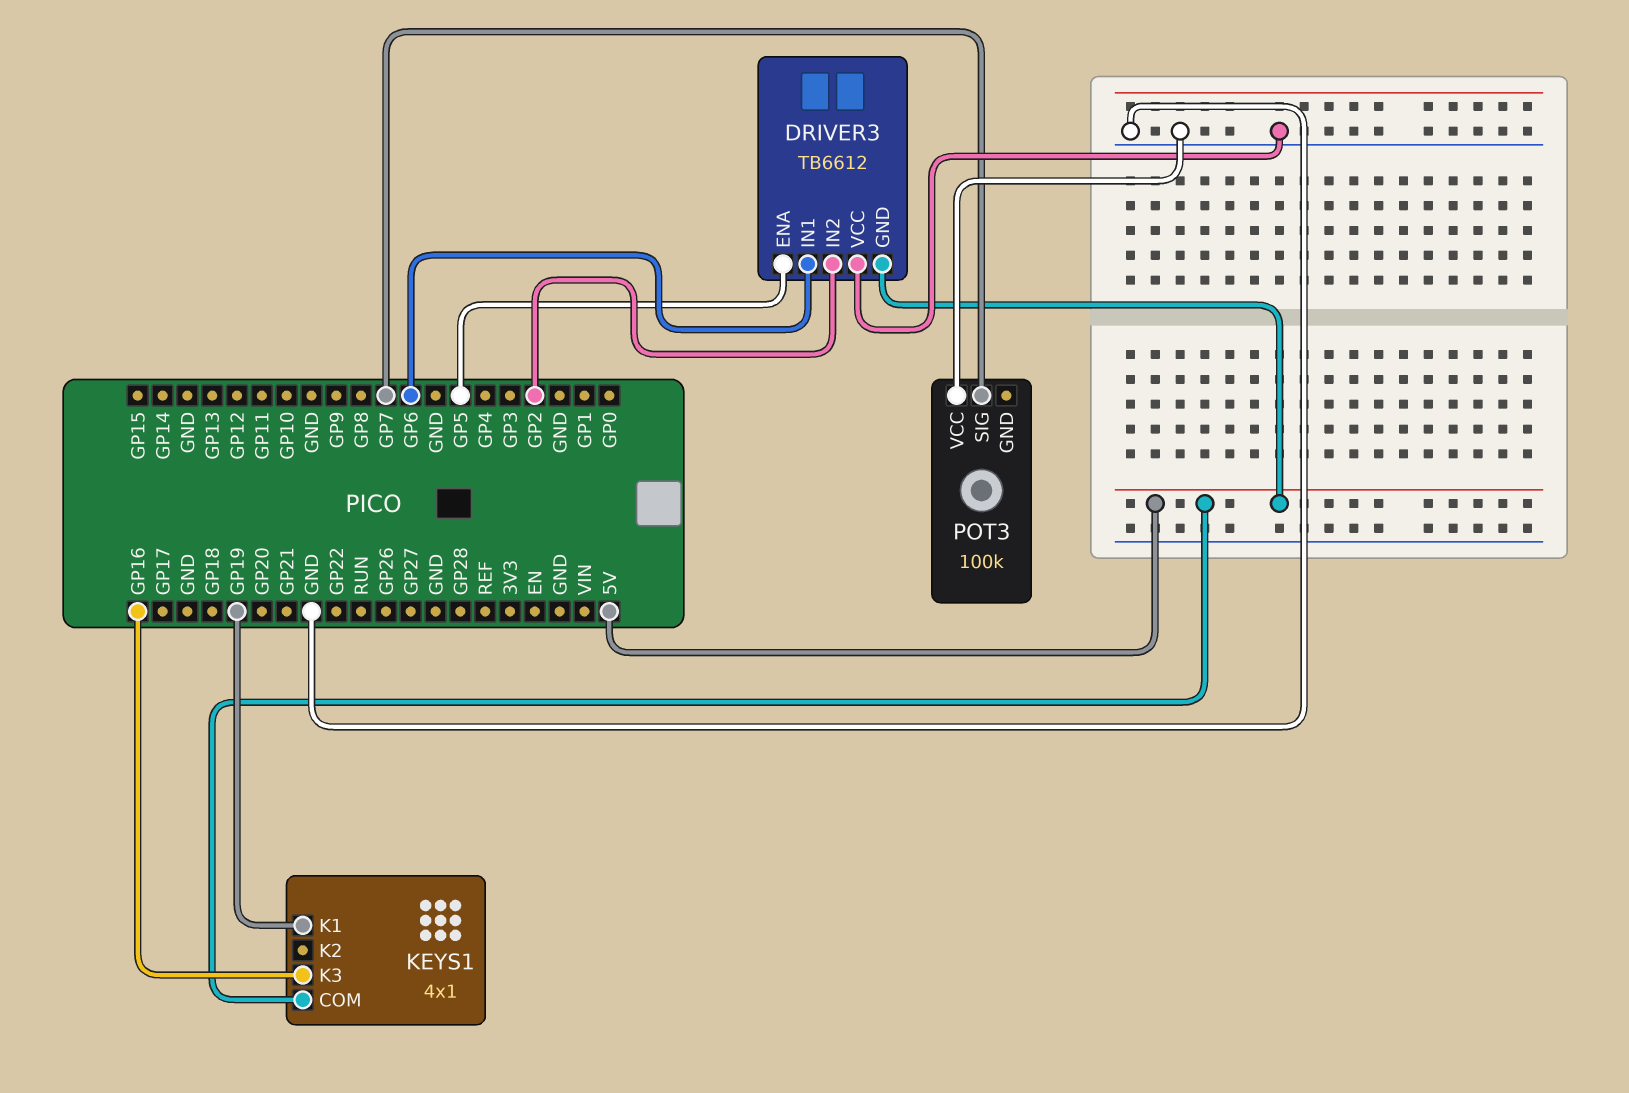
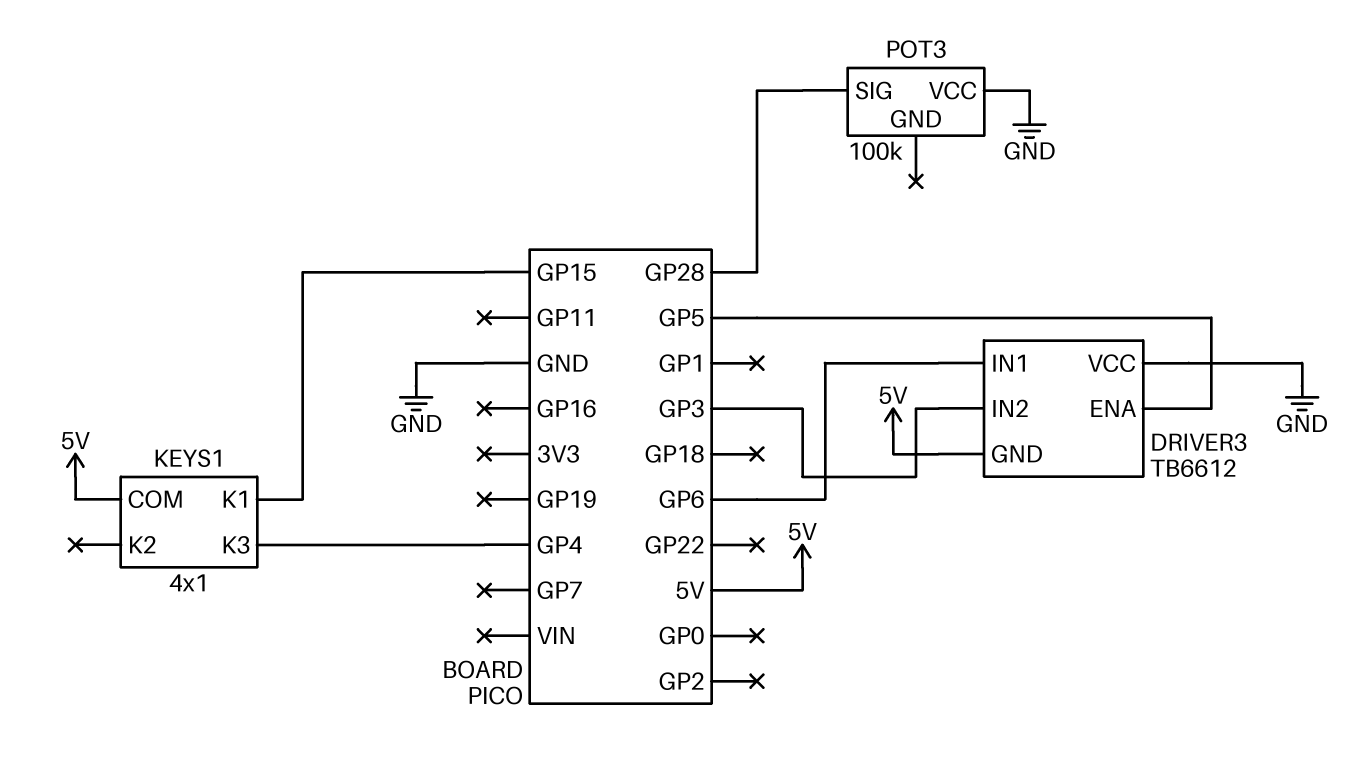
DRIVER3 pin IN2: GP2 -> GP3
KEYS1 pin K1: GP19 -> GP15
KEYS1 pin K3: GP16 -> GP4
POT3 pin SIG: GP7 -> GP28

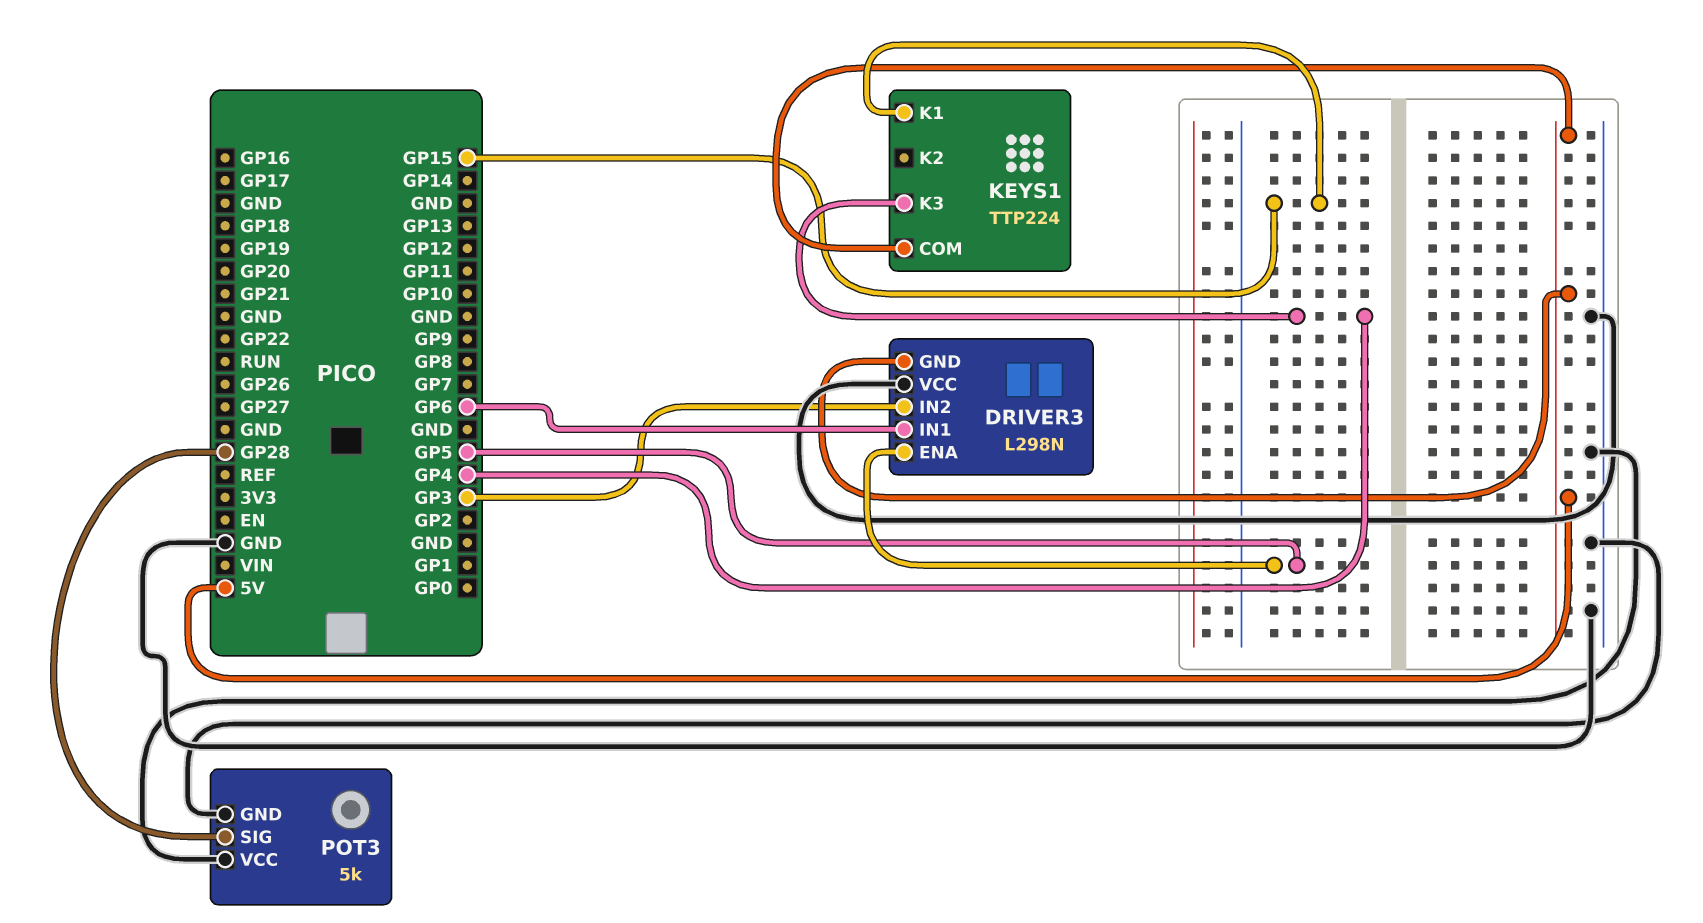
DRIVER3: TB6612 -> L298N
KEYS1: 4x1 -> TTP224
POT3: 100k -> 5k
POT3 pin GND: none -> GND

